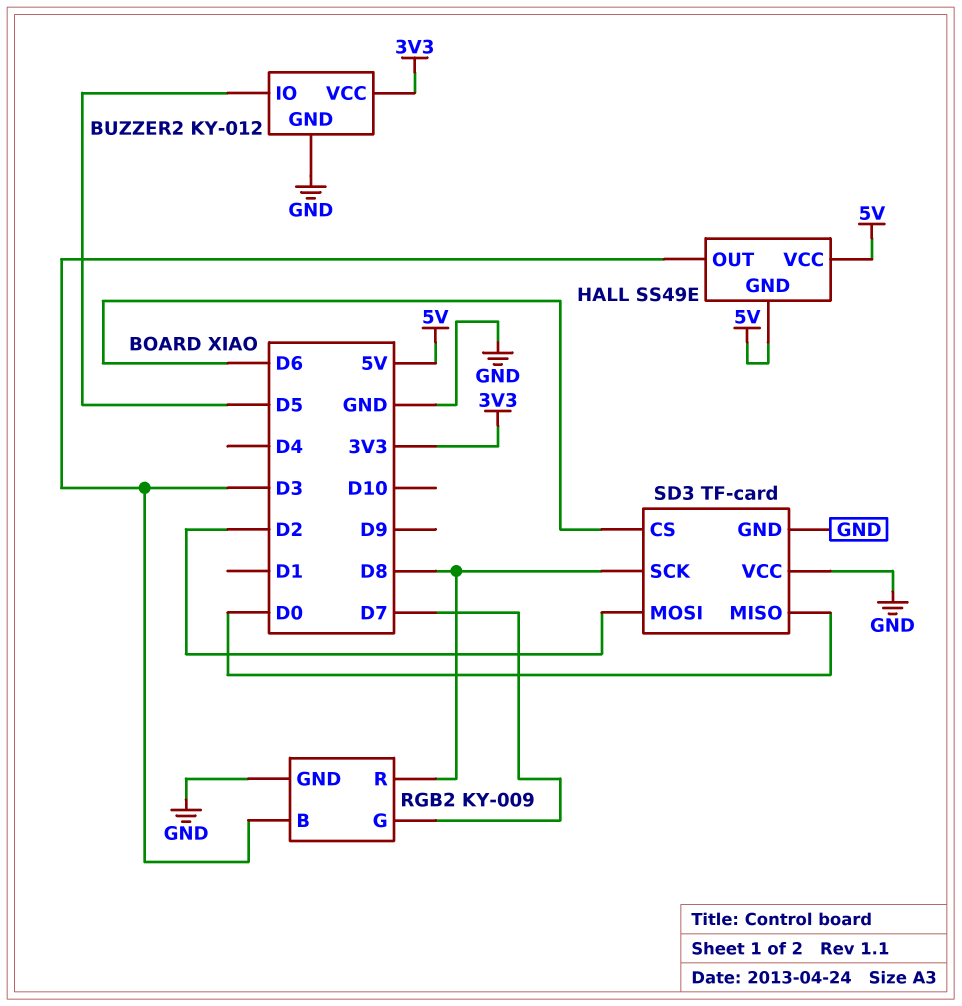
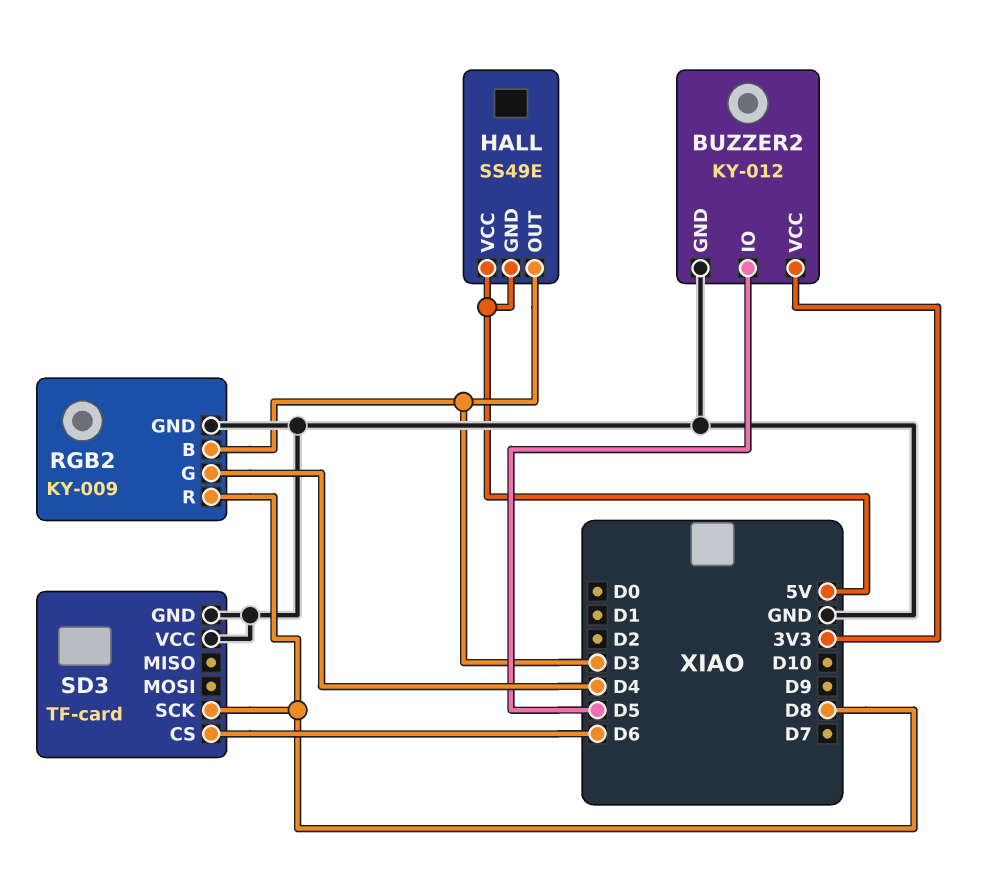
RGB2 pin G: D7 -> D4
SD3 pin MISO: D0 -> none
SD3 pin MOSI: D2 -> none

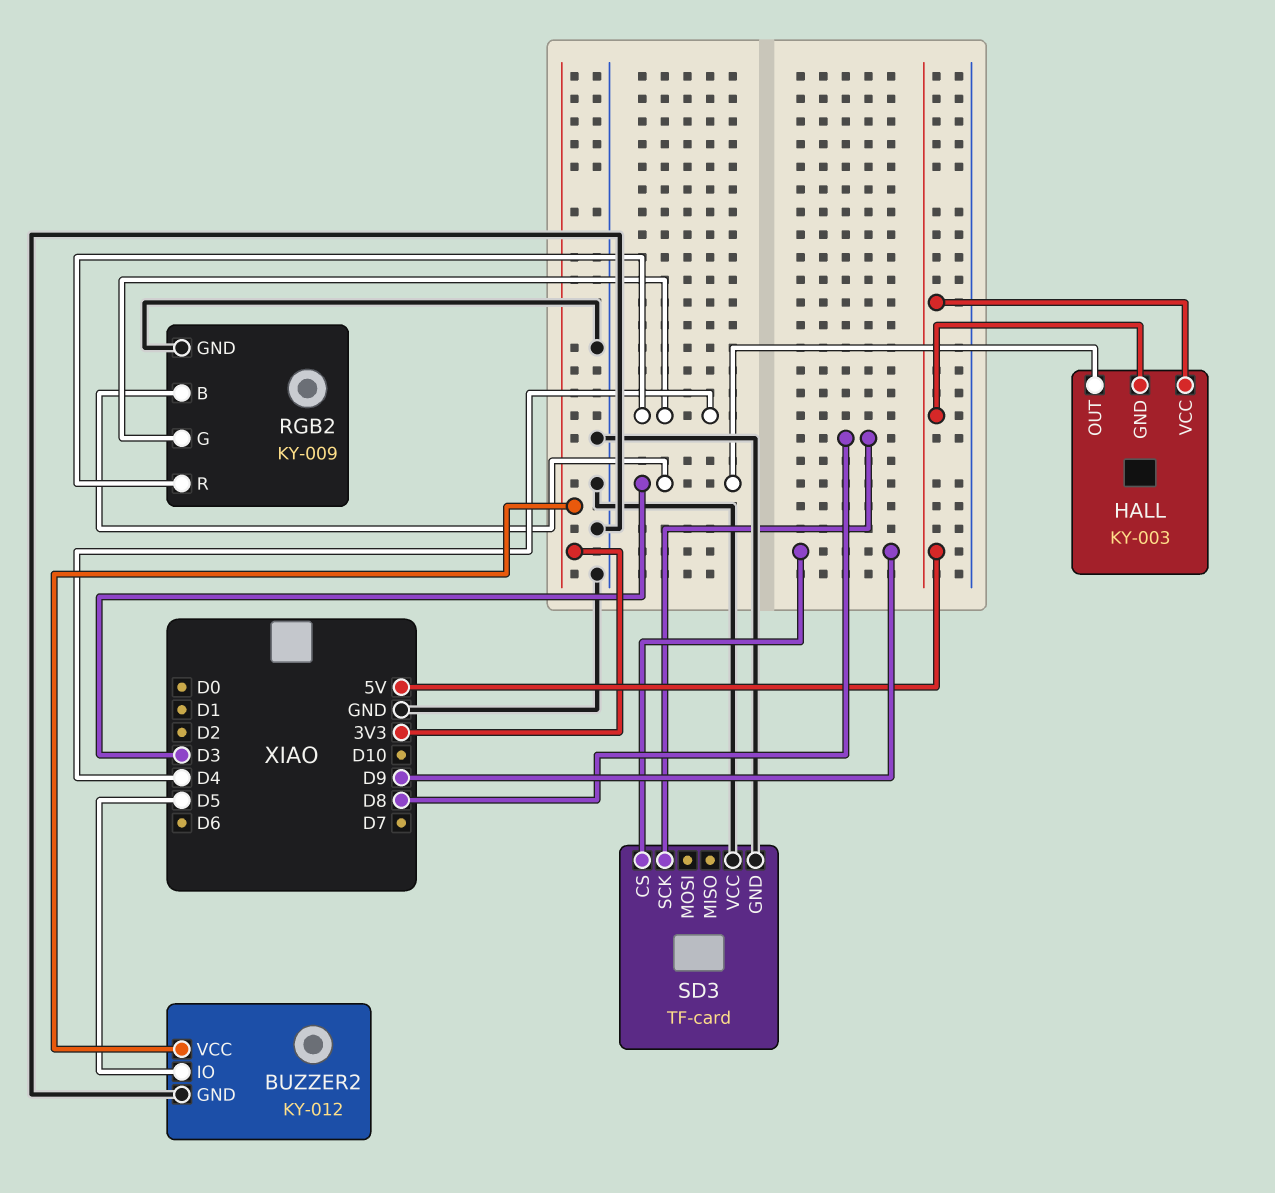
HALL: SS49E -> KY-003
RGB2 pin R: D8 -> D4
SD3 pin CS: D6 -> D9

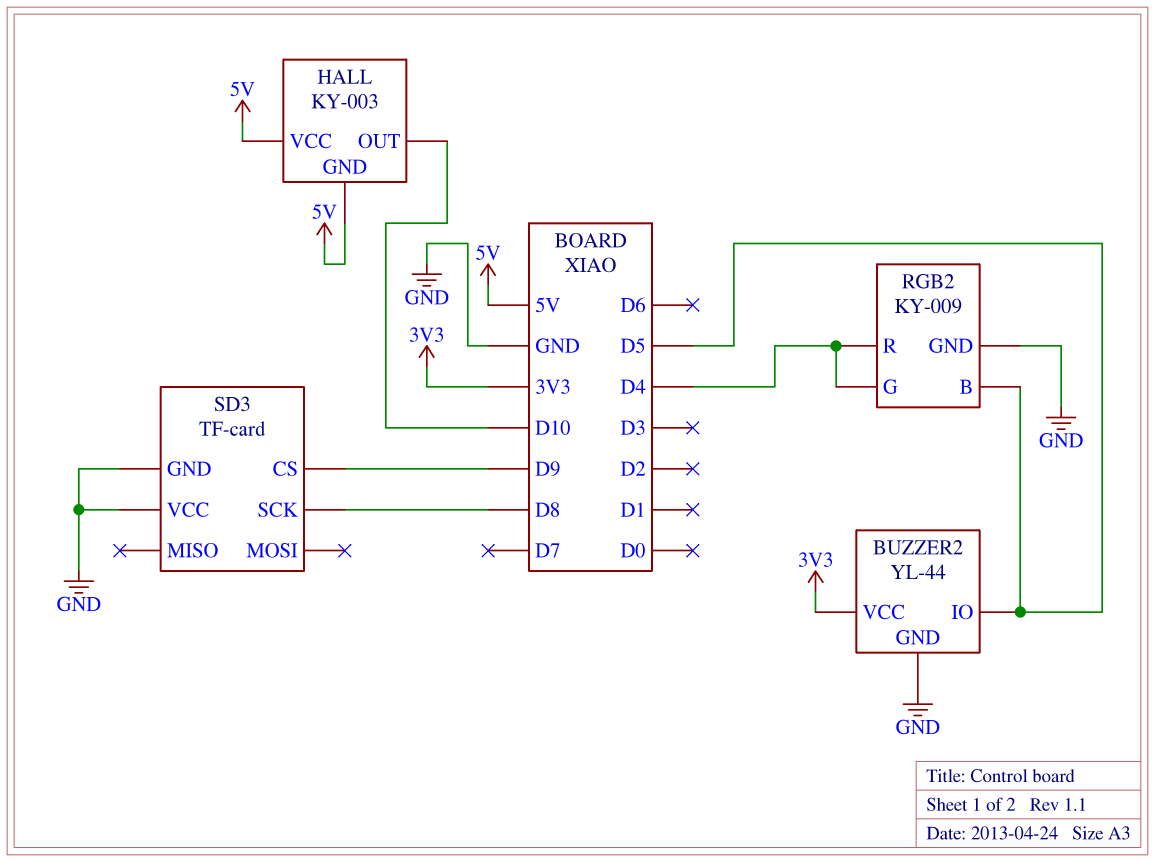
BUZZER2: KY-012 -> YL-44
HALL pin OUT: D3 -> D10
RGB2 pin B: D3 -> D5

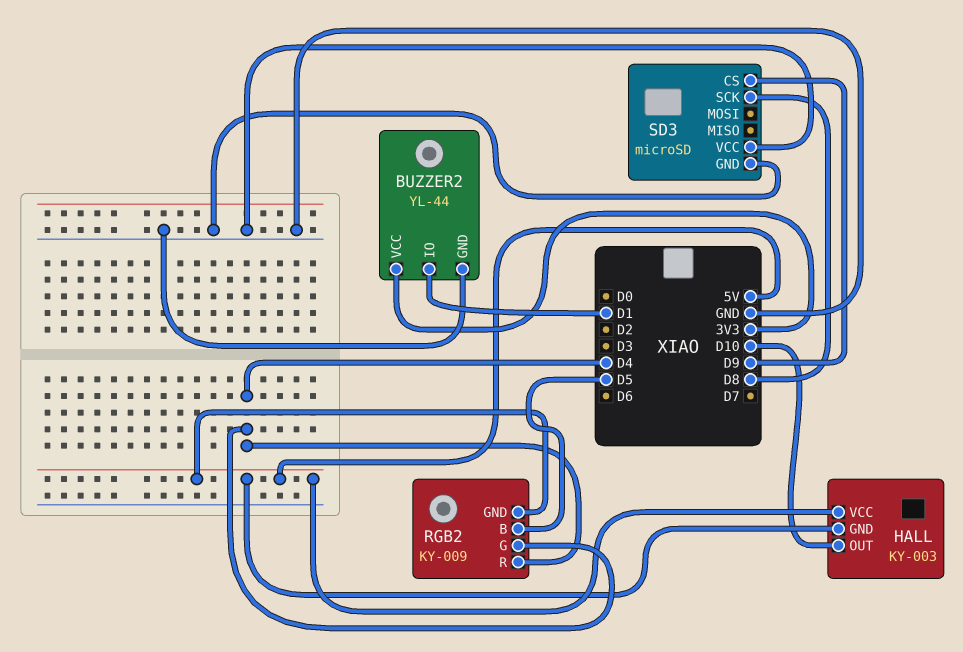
BUZZER2 pin IO: D5 -> D1
RGB2 pin GND: GND -> 5V
SD3: TF-card -> microSD

